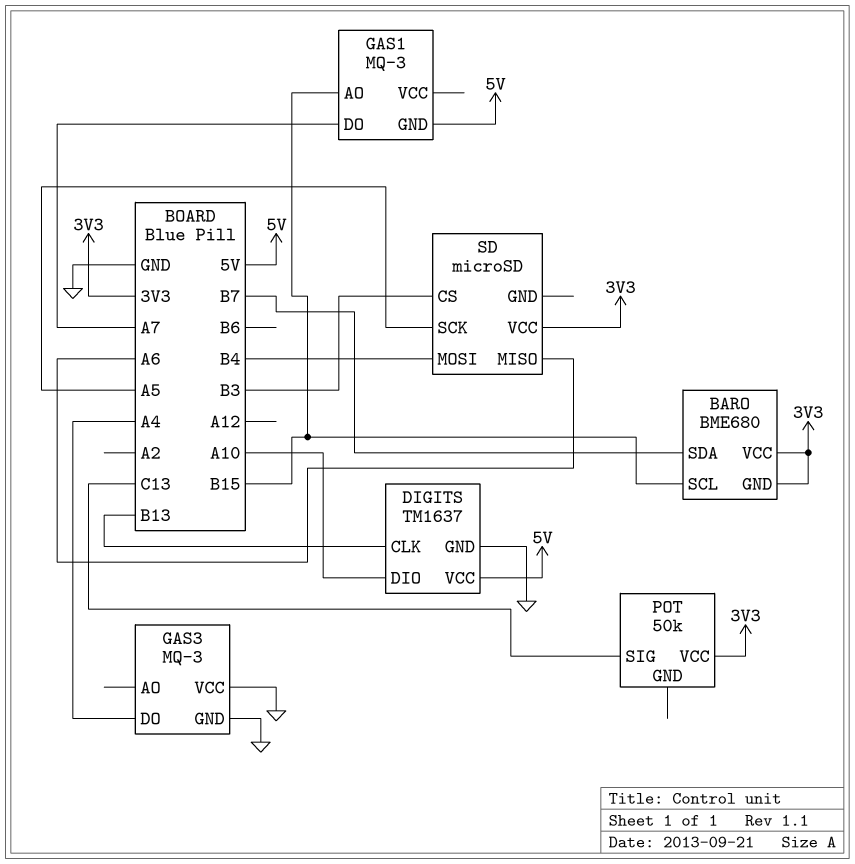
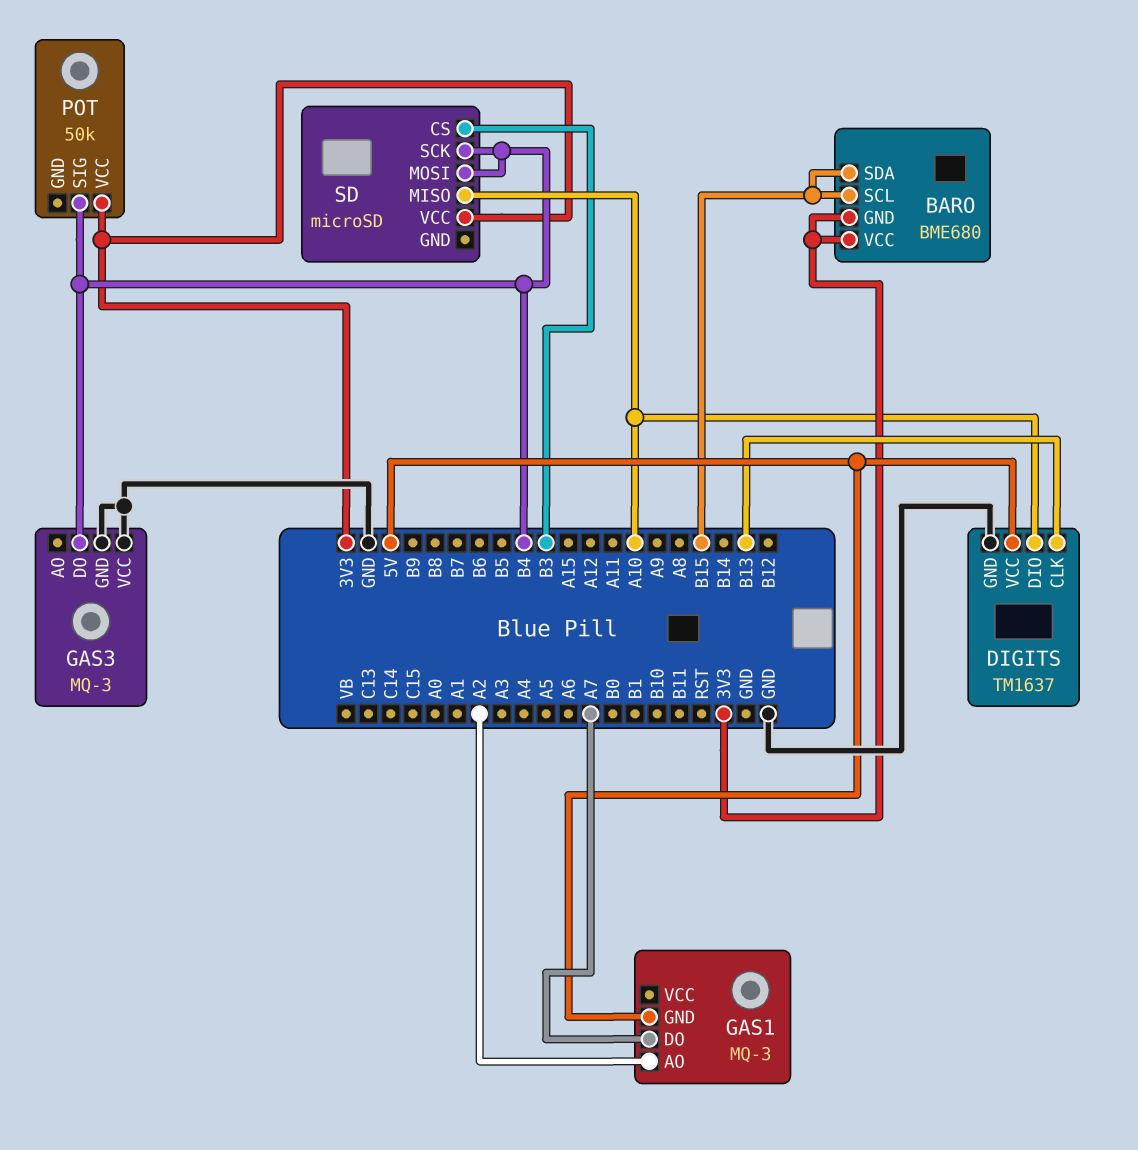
BARO pin SDA: B7 -> B15
GAS1 pin AO: B15 -> A2
GAS3 pin DO: A4 -> B4
POT pin SIG: C13 -> B4
SD pin MISO: A6 -> A10
SD pin SCK: A5 -> B4

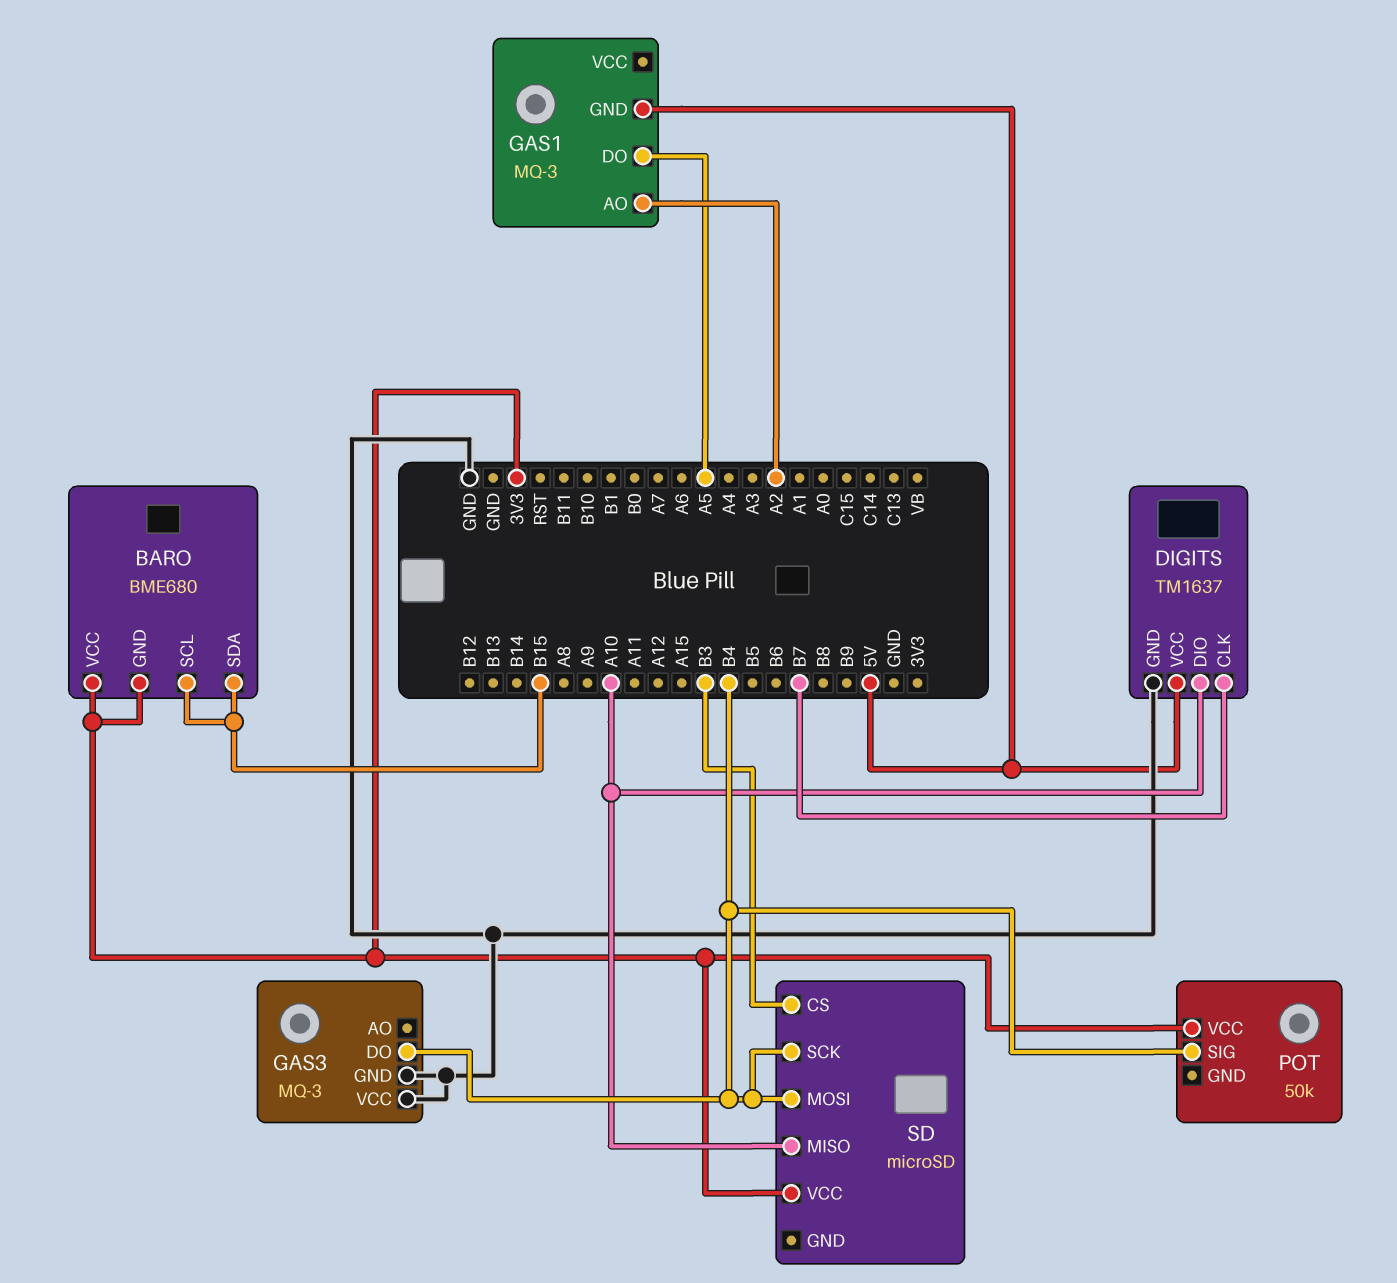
DIGITS pin CLK: B13 -> B7
GAS1 pin DO: A7 -> A5

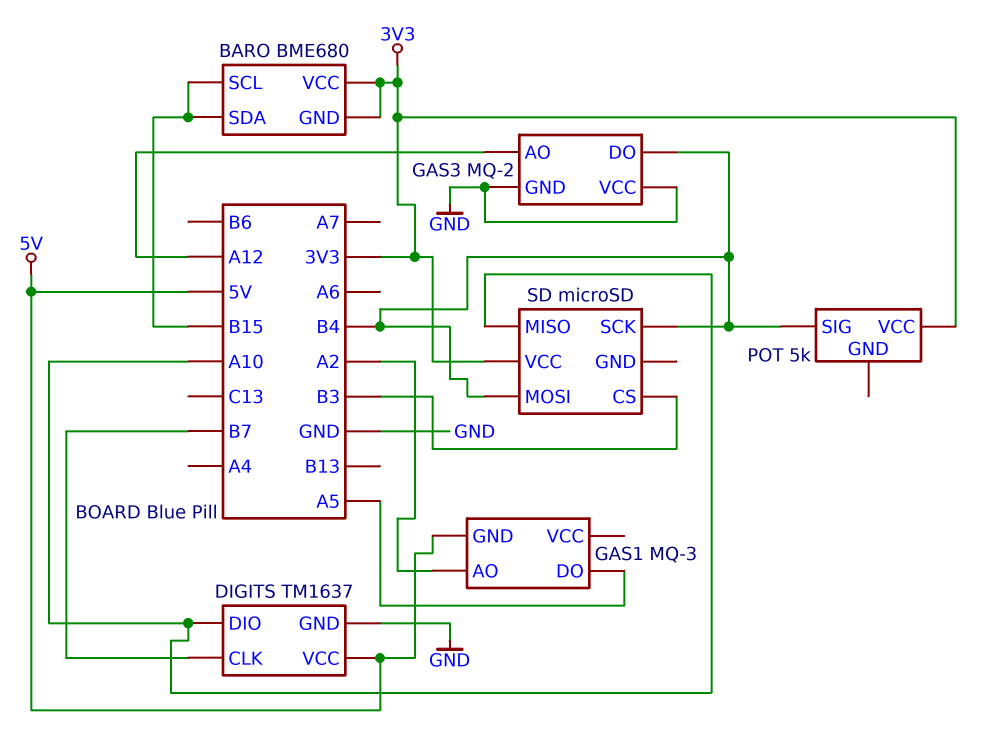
GAS3: MQ-3 -> MQ-2
GAS3 pin AO: none -> A12
POT: 50k -> 5k

